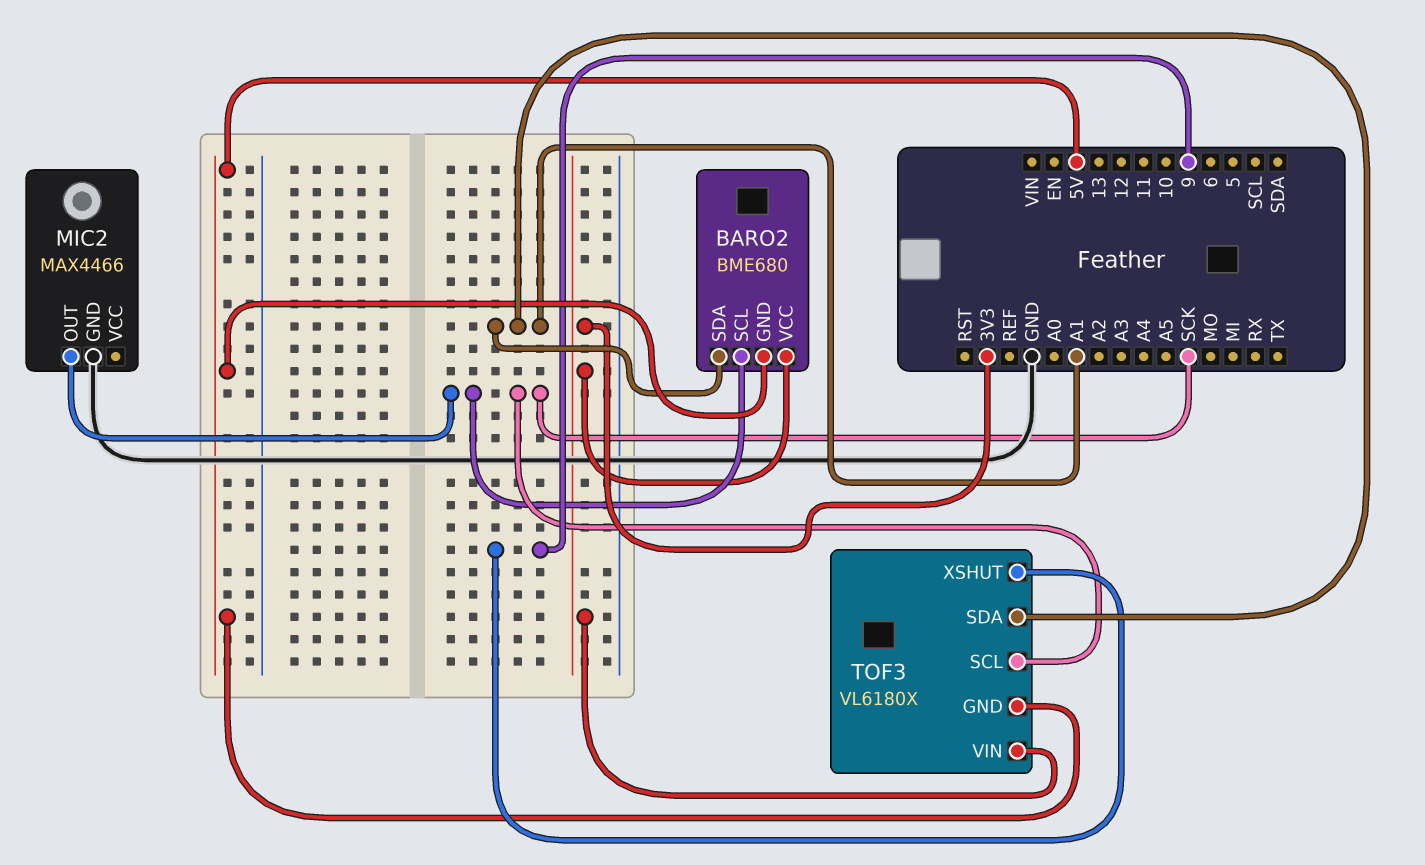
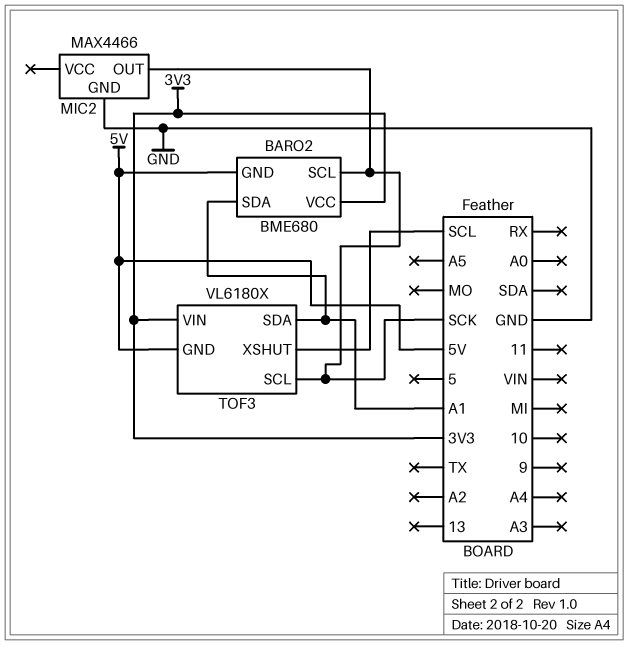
TOF3 pin XSHUT: 9 -> SCL

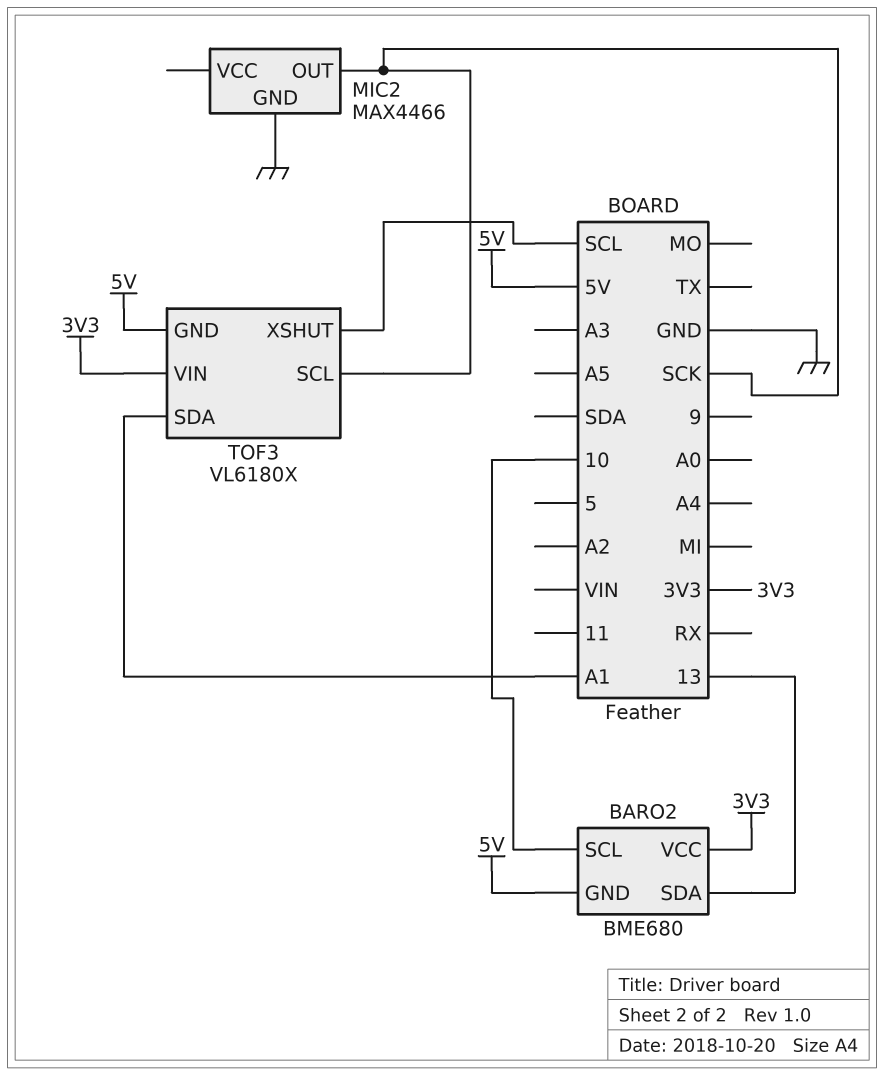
BARO2 pin SCL: SCK -> 10
BARO2 pin SDA: A1 -> 13

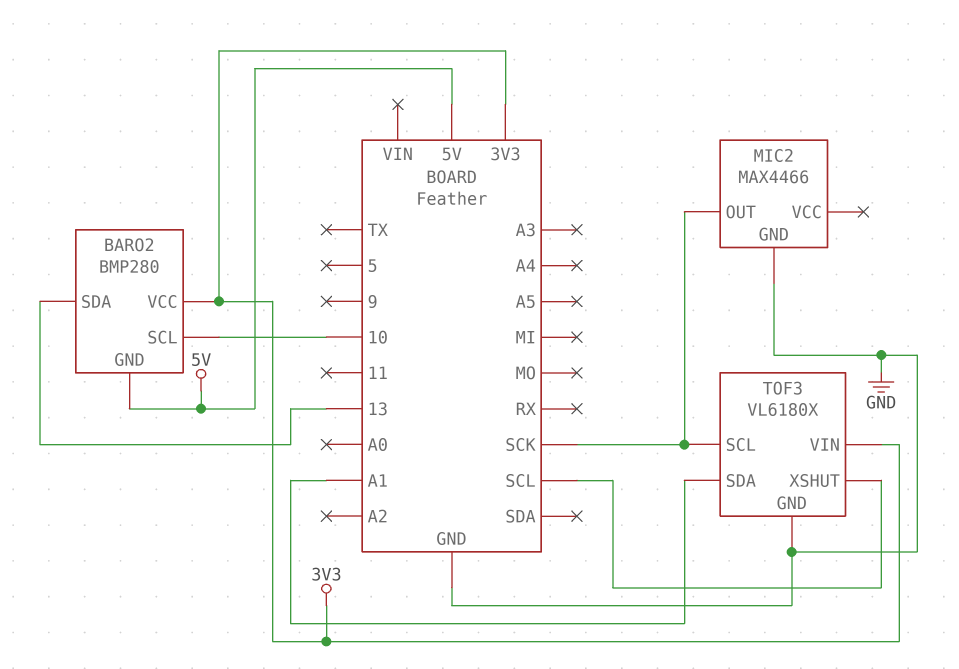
BARO2: BME680 -> BMP280
TOF3 pin GND: 5V -> GND

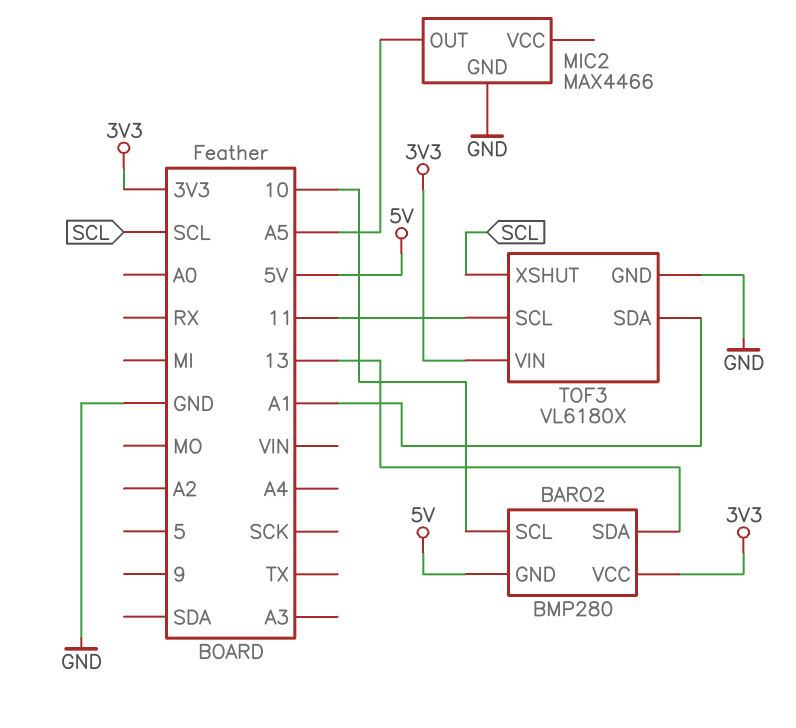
MIC2 pin OUT: SCK -> A5
TOF3 pin SCL: SCK -> 11

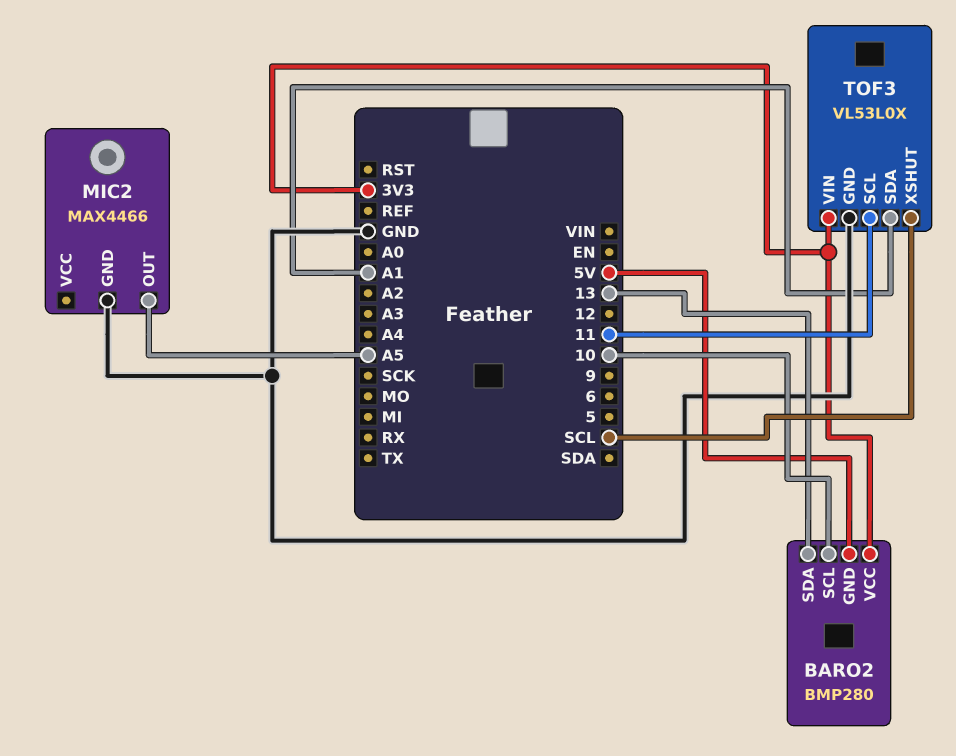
TOF3: VL6180X -> VL53L0X

